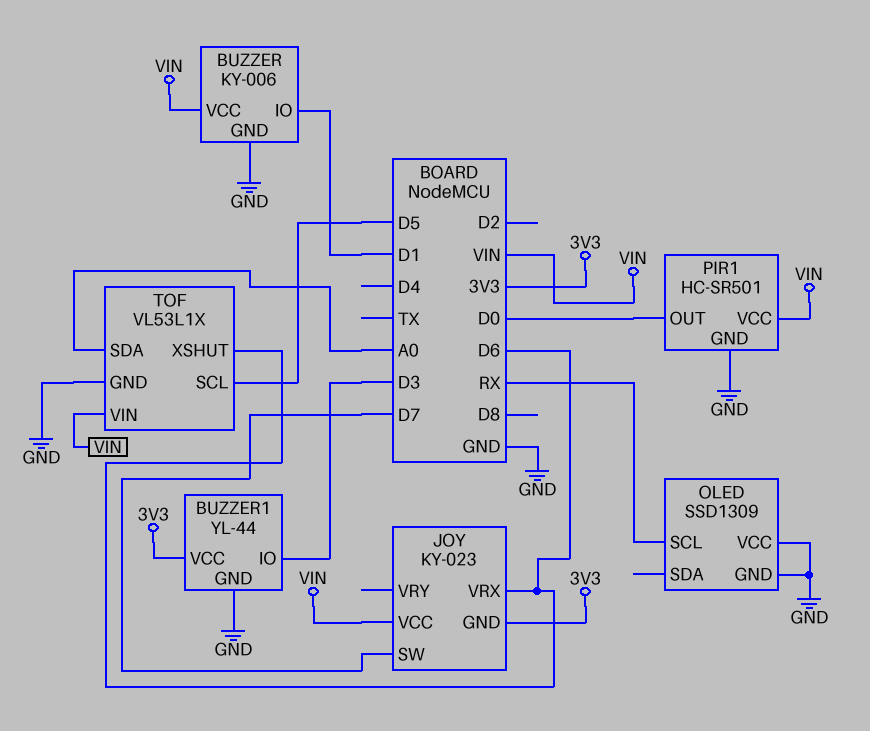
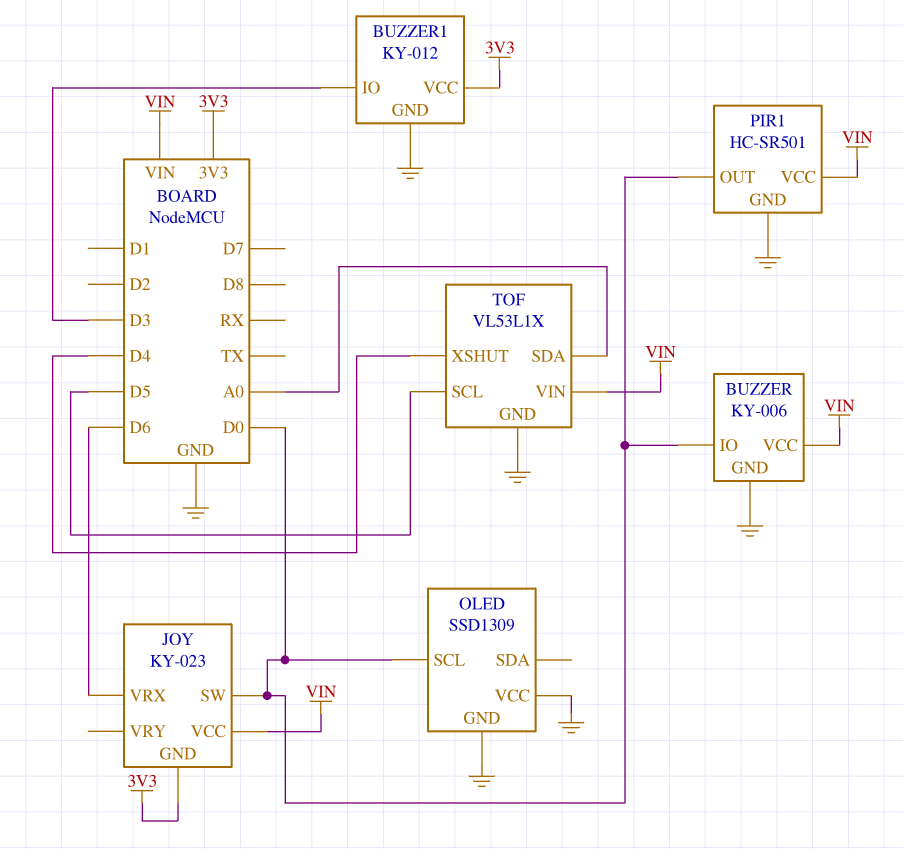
BUZZER pin IO: D1 -> D0
BUZZER1: YL-44 -> KY-012
JOY pin SW: D7 -> D0
OLED pin SCL: RX -> D0
TOF pin XSHUT: D6 -> D4

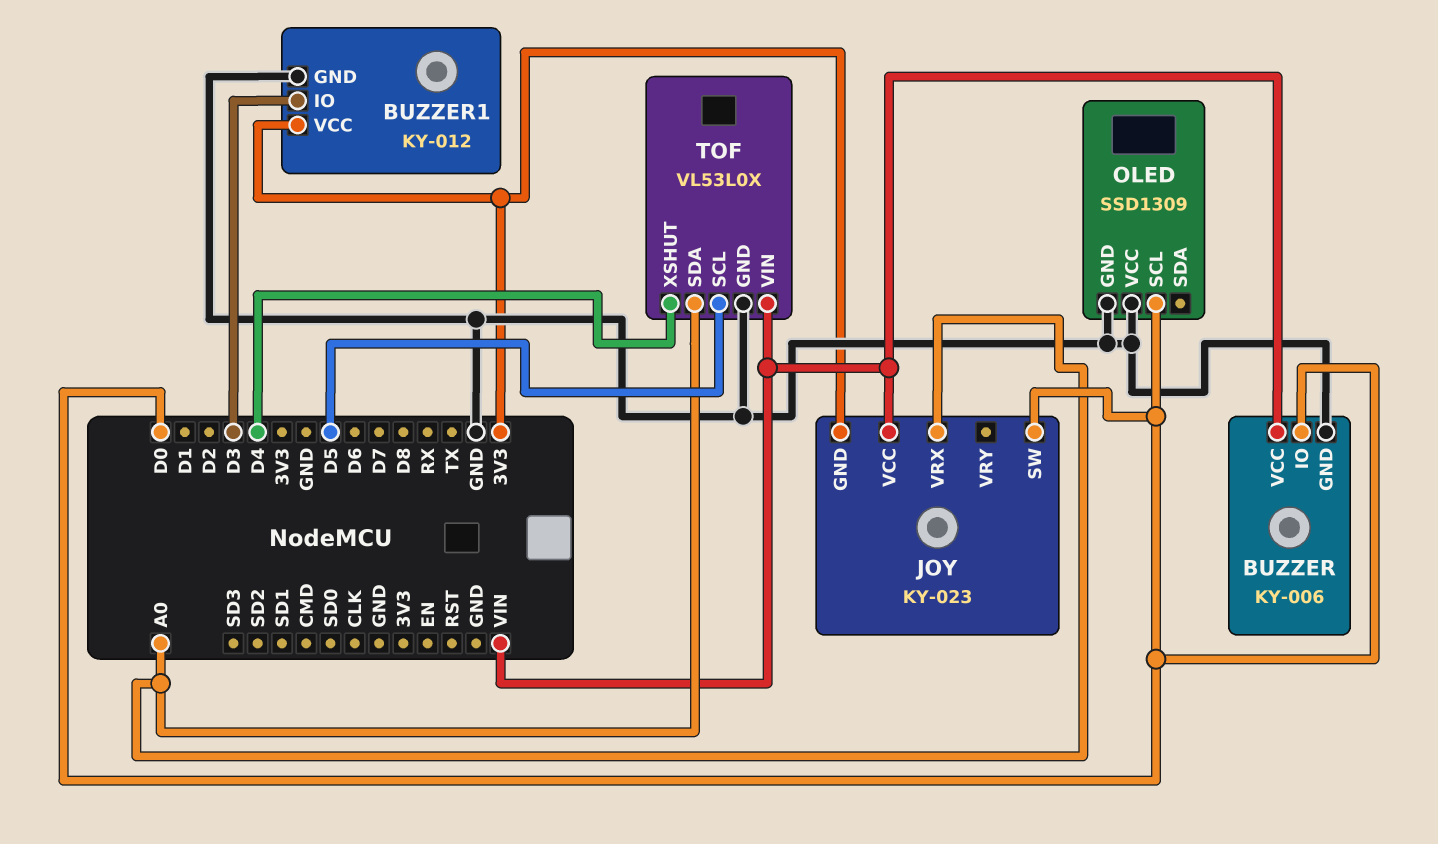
JOY pin VRX: D6 -> A0
PIR1: HC-SR501 -> none
PIR1 pin GND: GND -> none
PIR1 pin OUT: D0 -> none
PIR1 pin VCC: VIN -> none
TOF: VL53L1X -> VL53L0X

